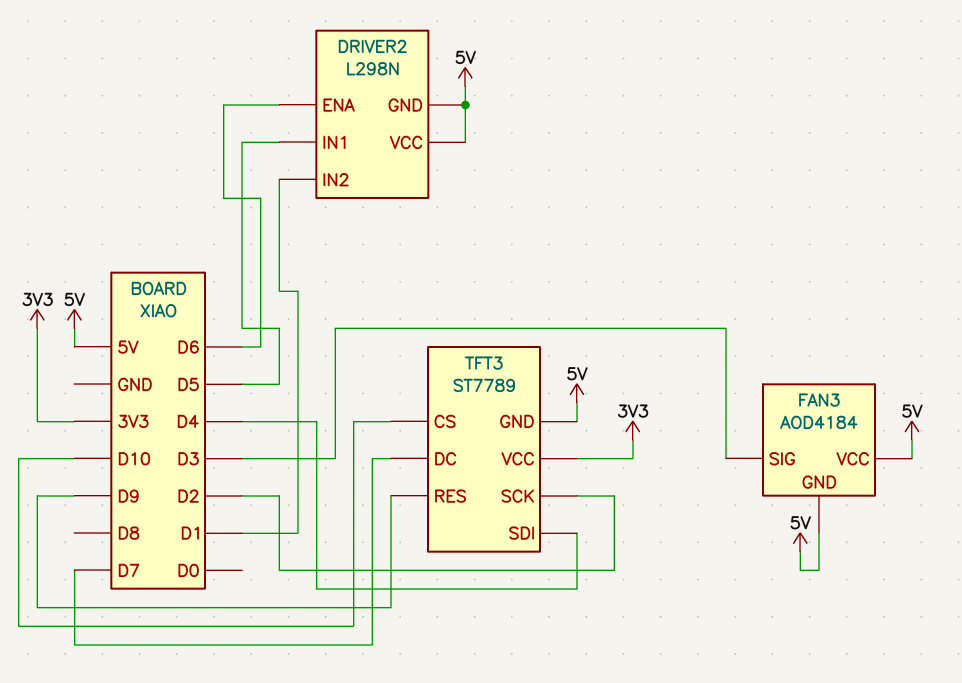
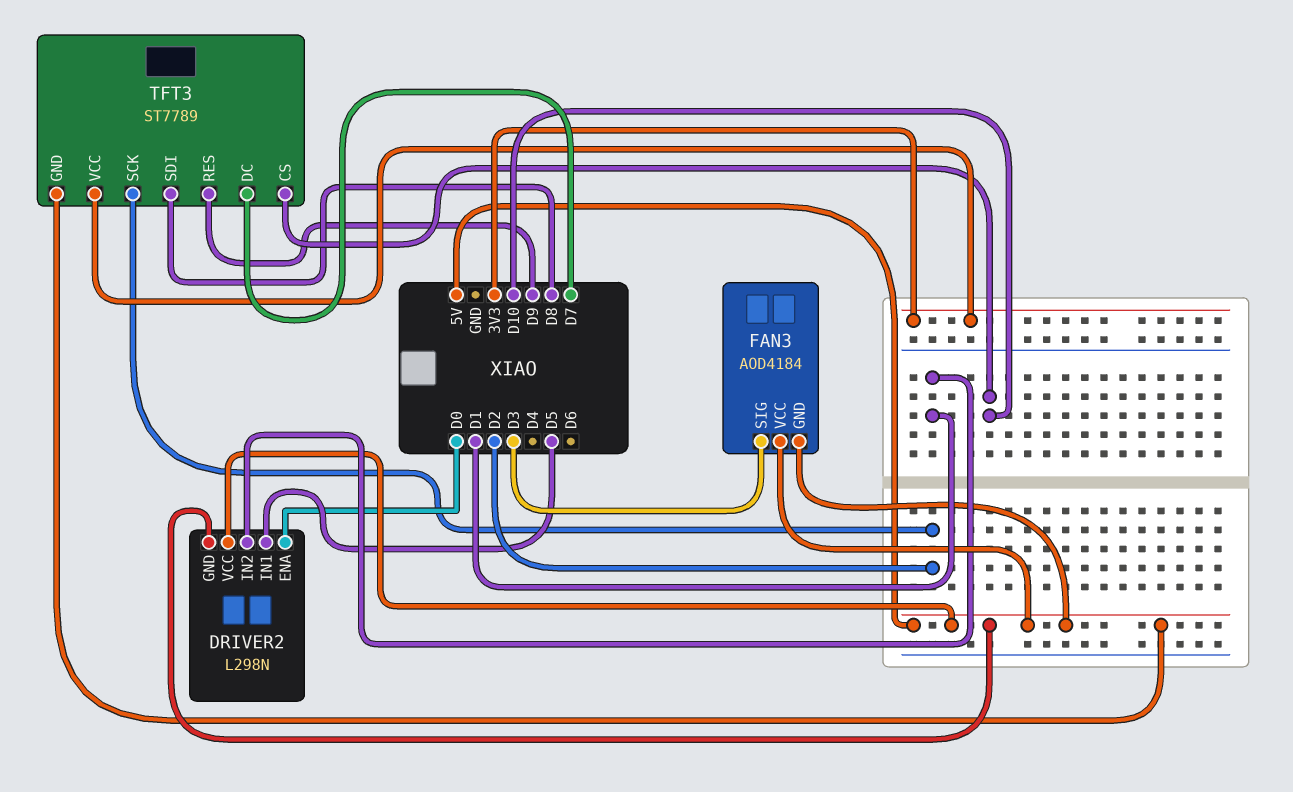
DRIVER2 pin ENA: D6 -> D0
TFT3 pin SDI: D4 -> D8

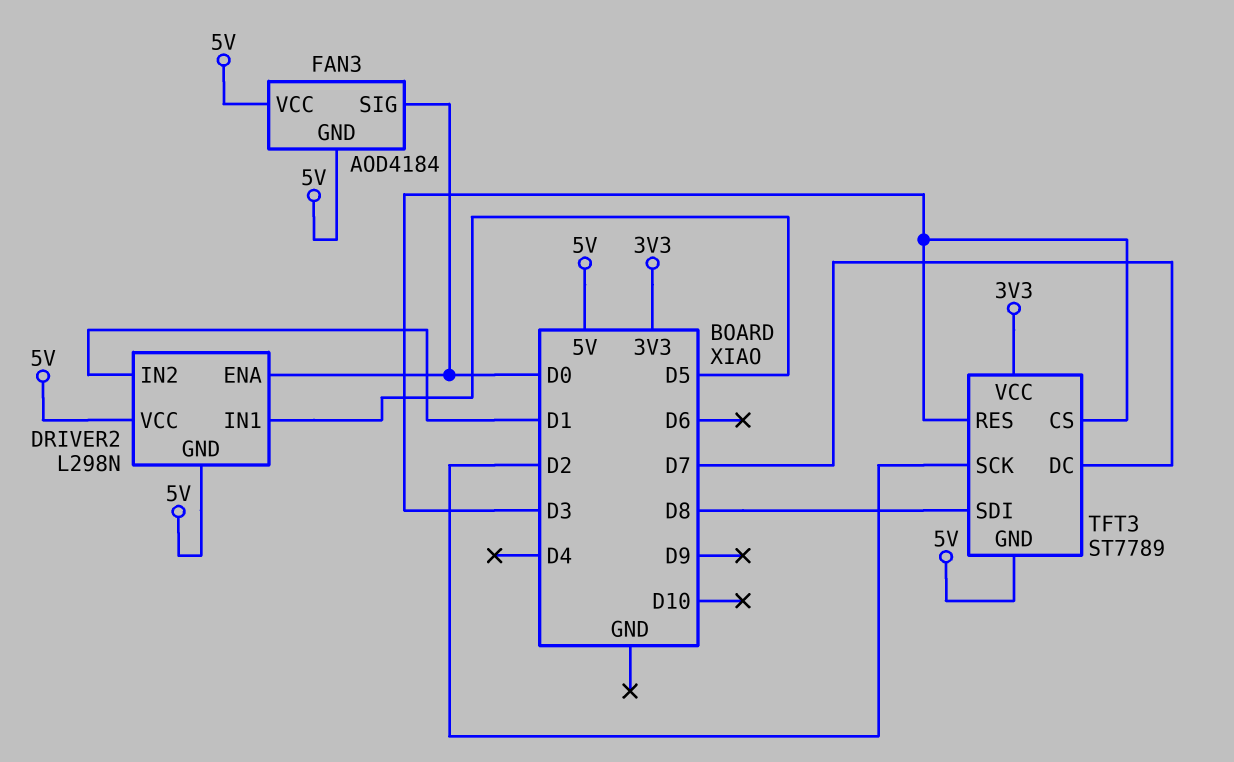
FAN3 pin SIG: D3 -> D0
TFT3 pin CS: D10 -> D3
TFT3 pin RES: D9 -> D3

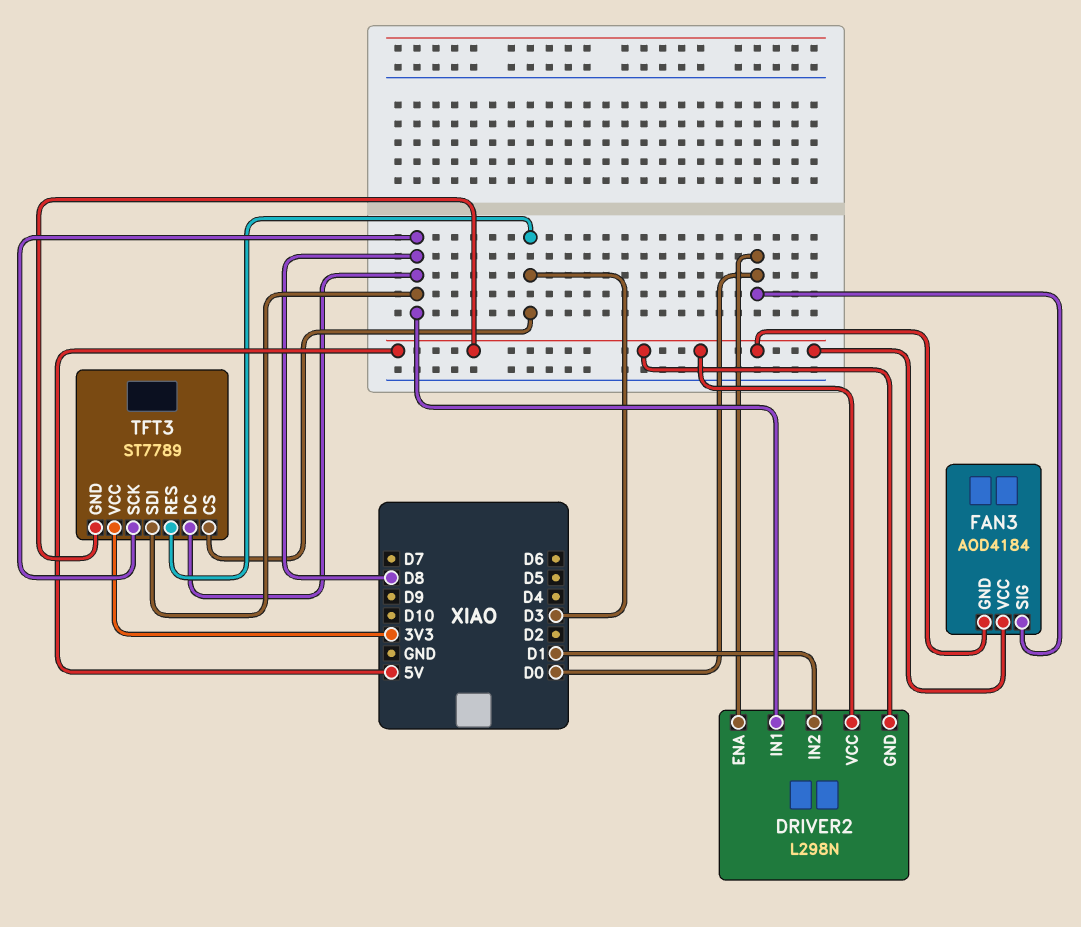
DRIVER2 pin IN1: D5 -> D8
TFT3 pin DC: D7 -> D8
TFT3 pin SCK: D2 -> D8

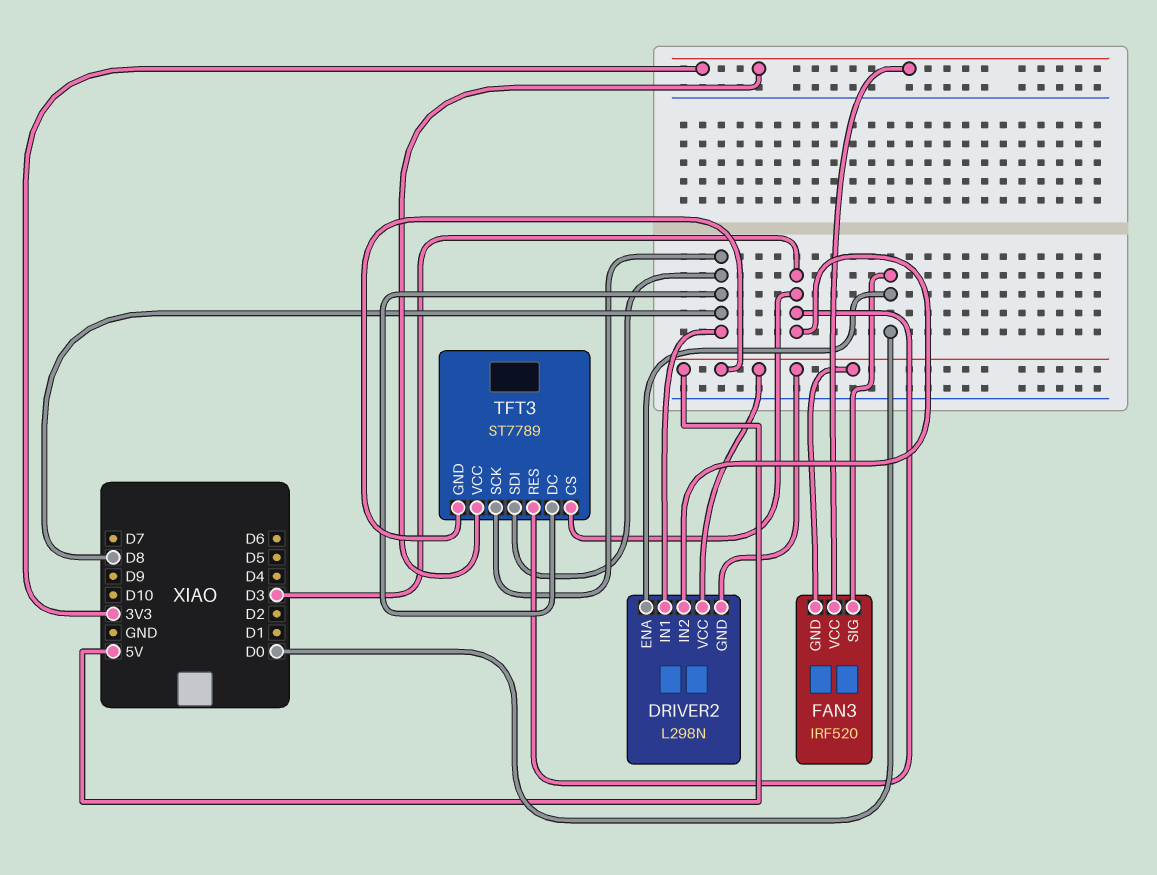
DRIVER2 pin IN2: D1 -> D3
FAN3: AOD4184 -> IRF520
FAN3 pin VCC: 5V -> 3V3

